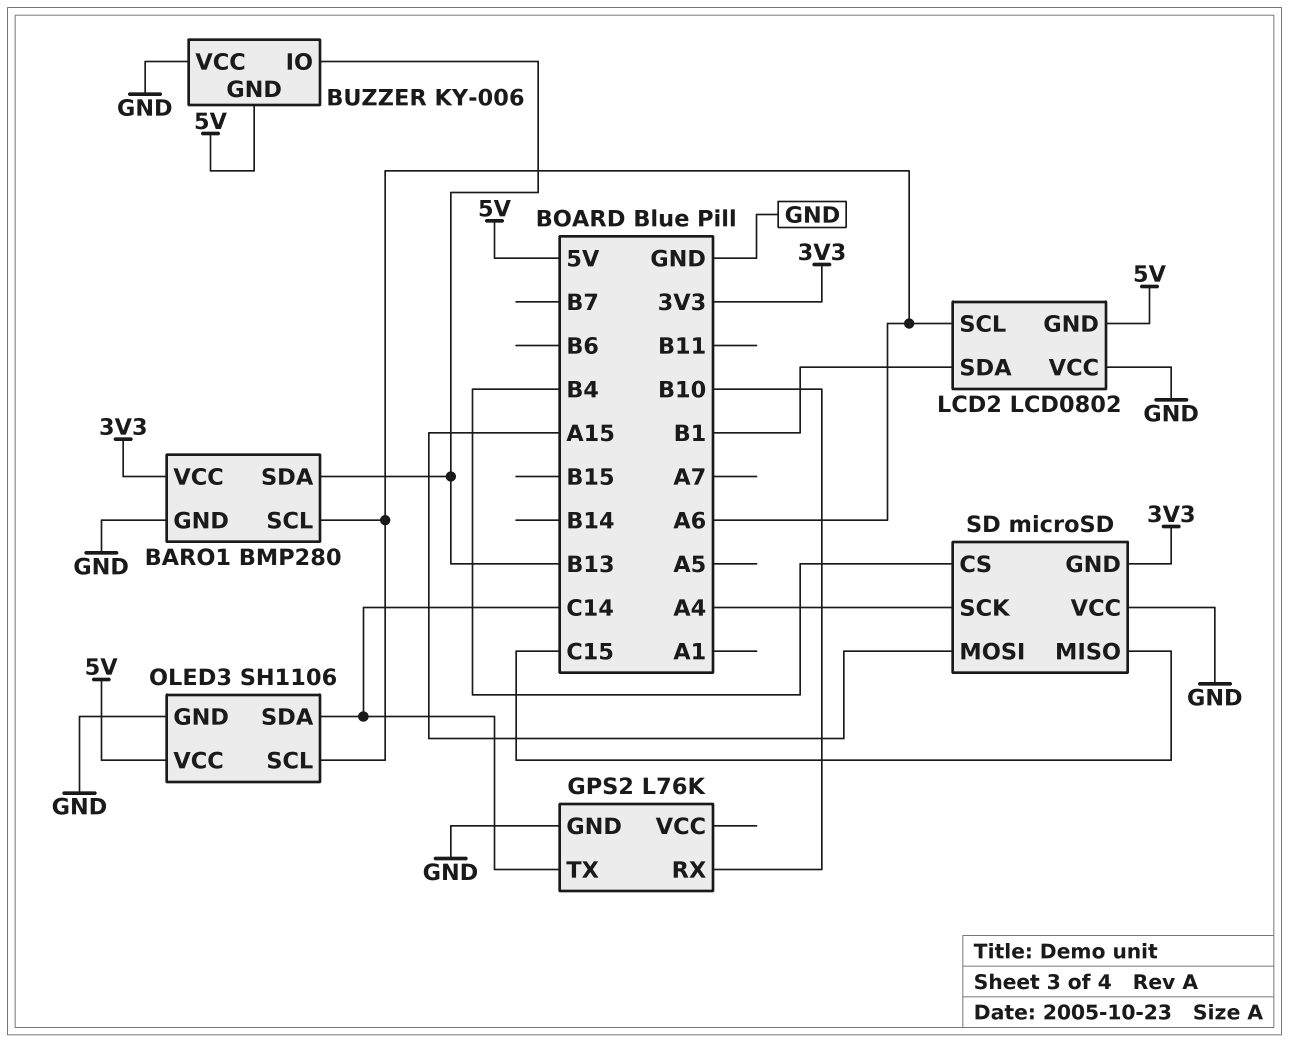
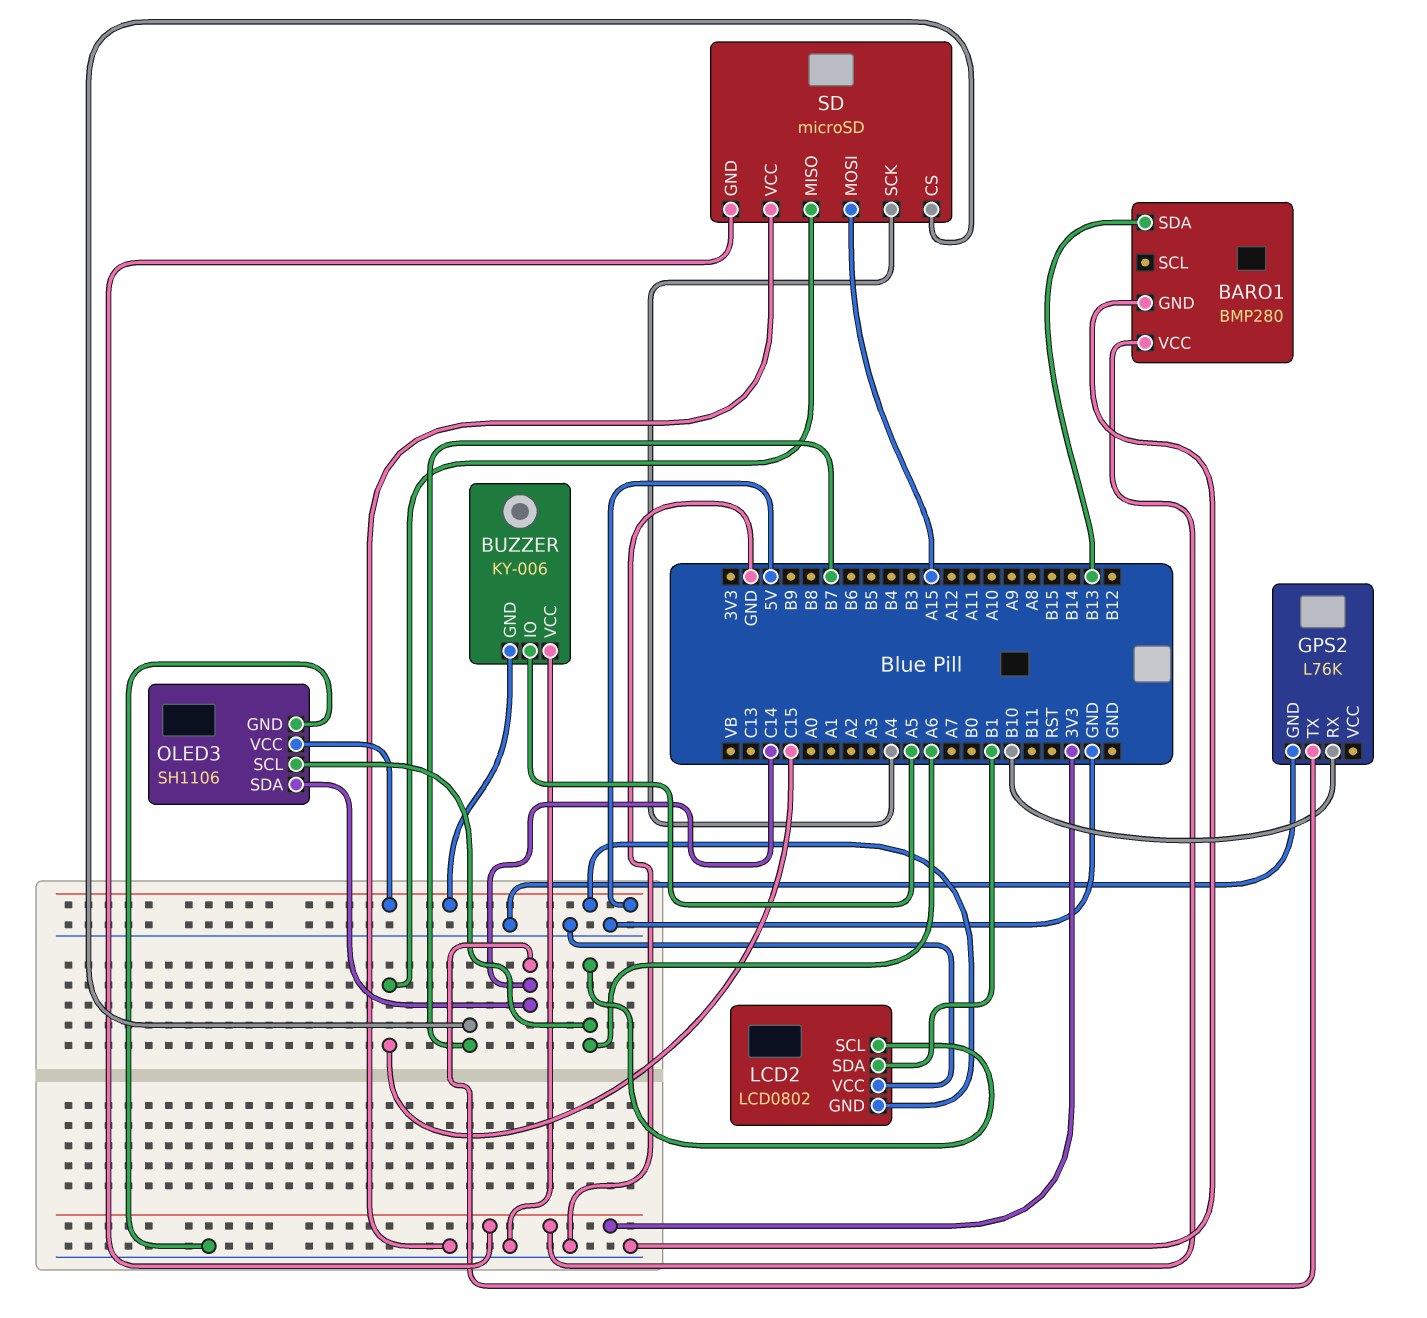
BARO1 pin SCL: A6 -> none
BUZZER pin IO: B13 -> A5
SD pin CS: B4 -> B7

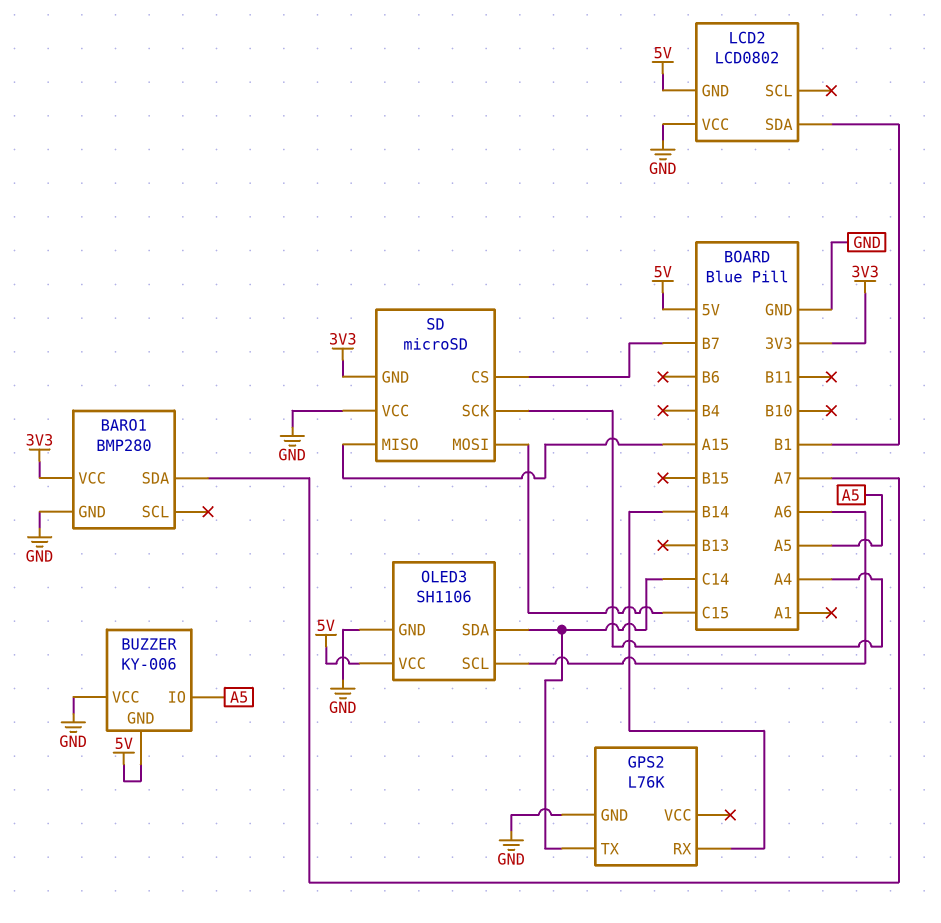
BARO1 pin SDA: B13 -> A7
GPS2 pin RX: B10 -> B14
LCD2 pin SCL: A6 -> none
SD pin MISO: C15 -> A15
SD pin MOSI: A15 -> C15

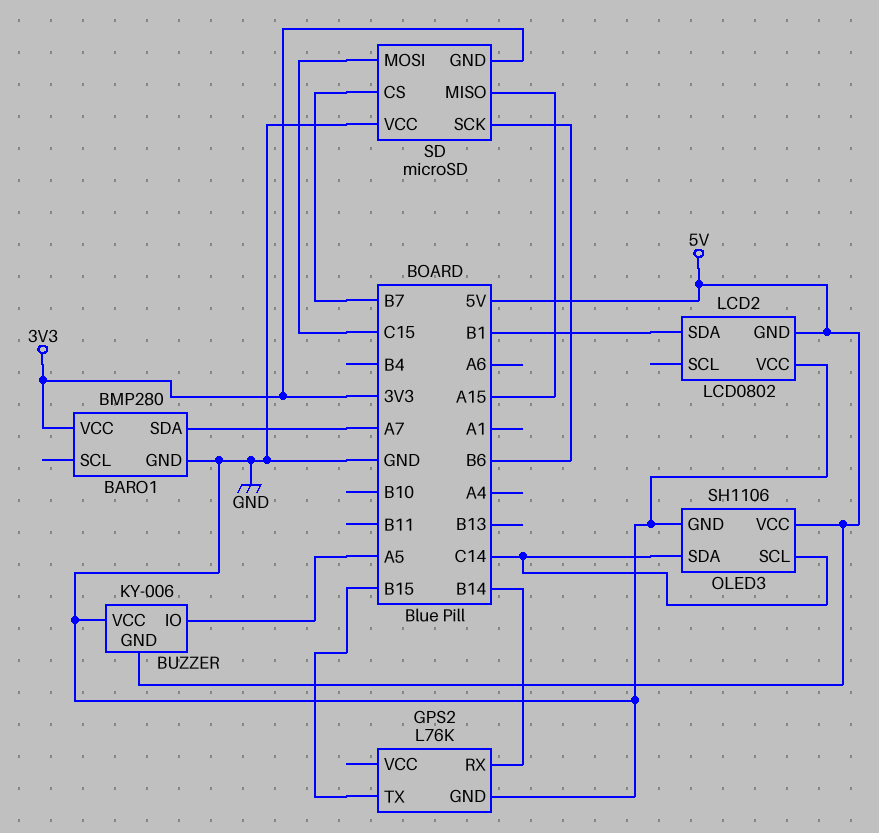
GPS2 pin TX: C14 -> B15
OLED3 pin SCL: A6 -> C14
SD pin SCK: A4 -> B6

